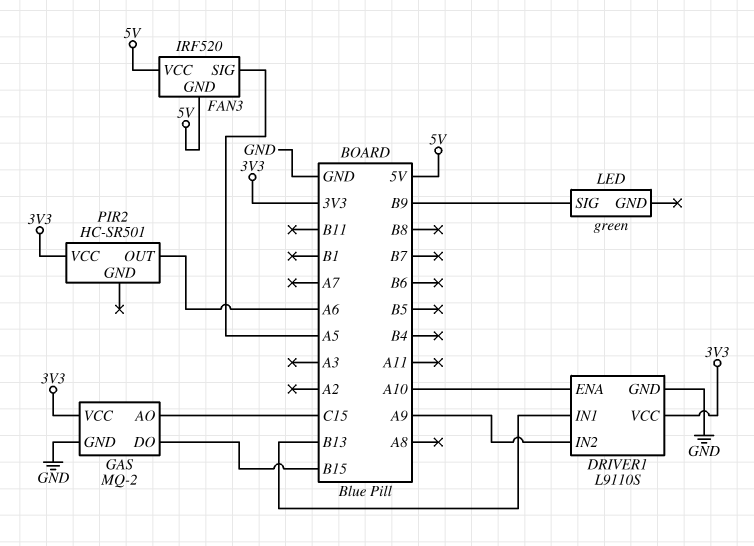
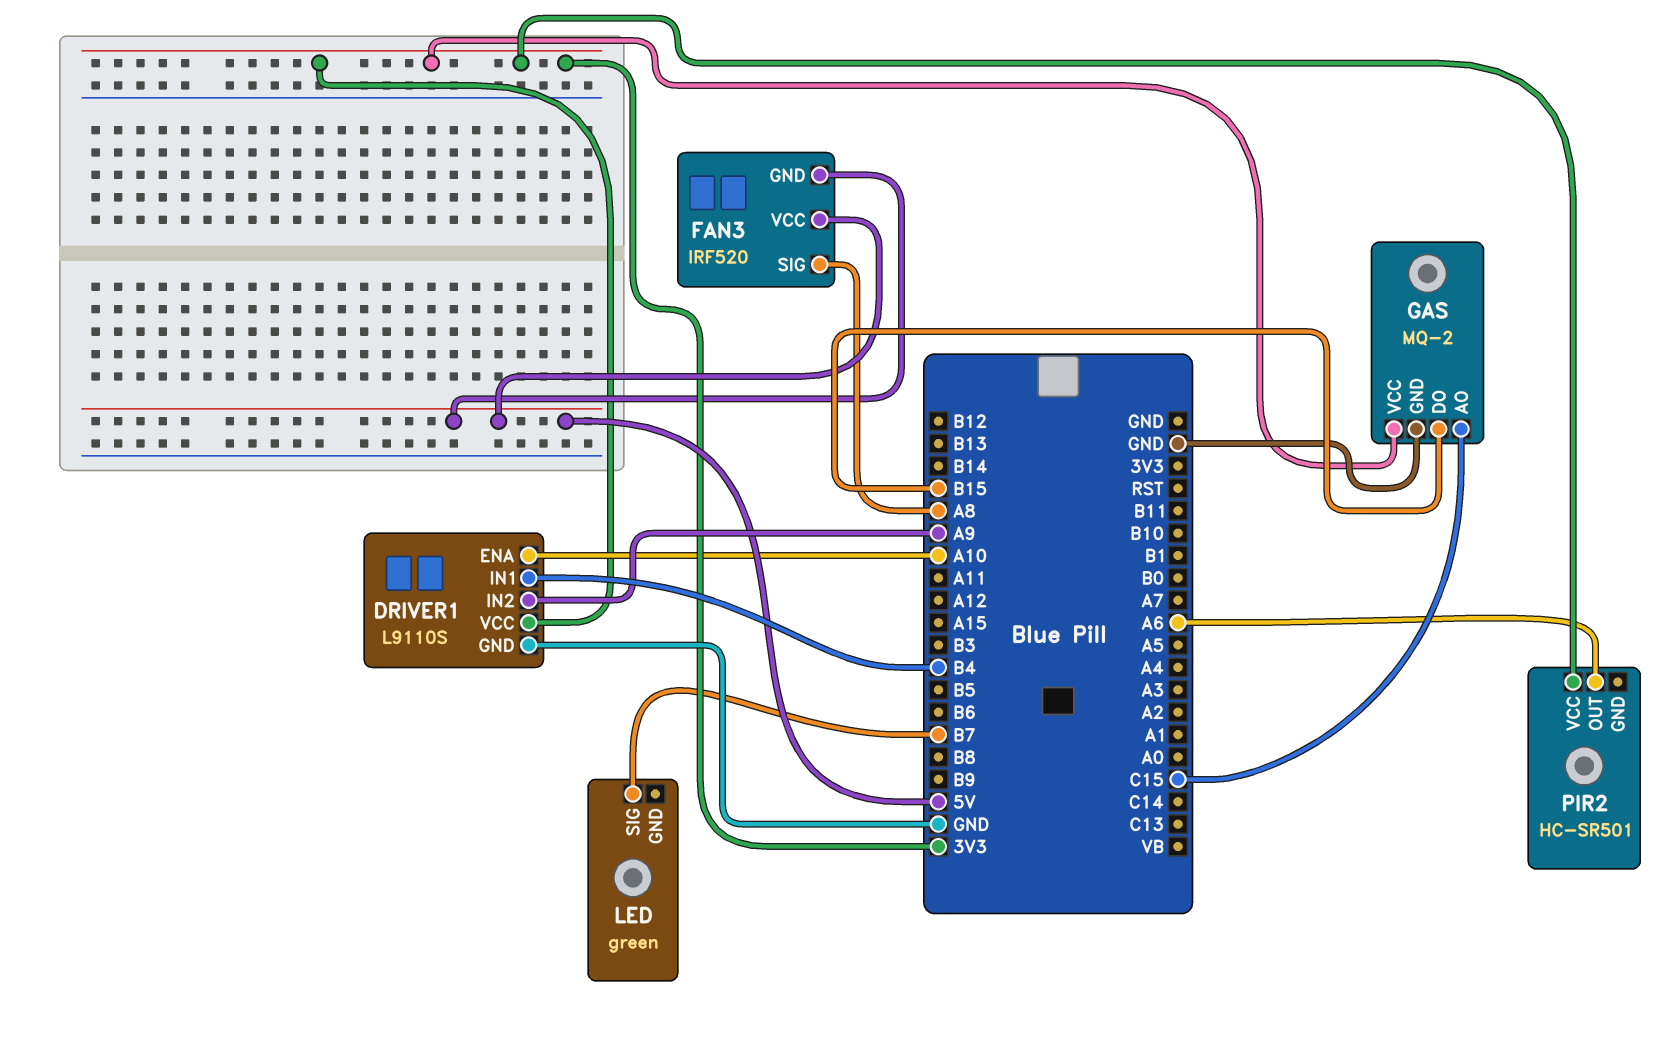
DRIVER1 pin IN1: B13 -> B4
FAN3 pin SIG: A5 -> A8
LED pin SIG: B9 -> B7

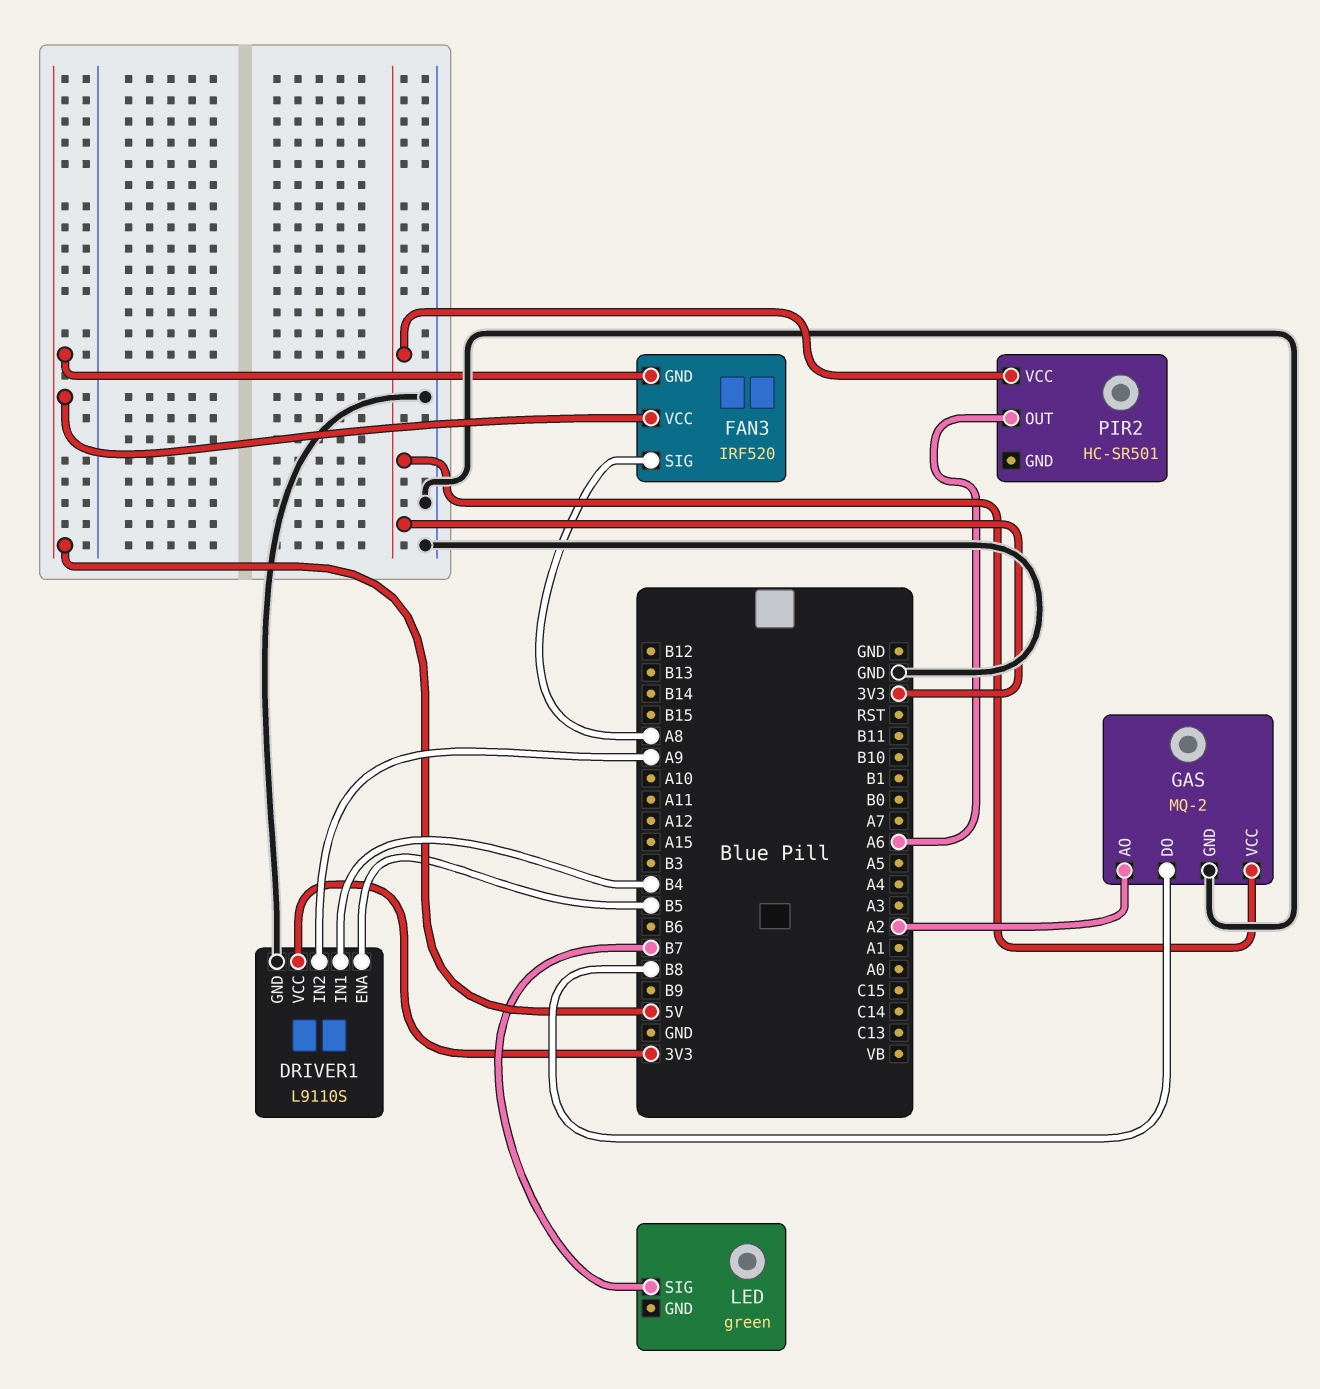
DRIVER1 pin ENA: A10 -> B5
GAS pin AO: C15 -> A2
GAS pin DO: B15 -> B8

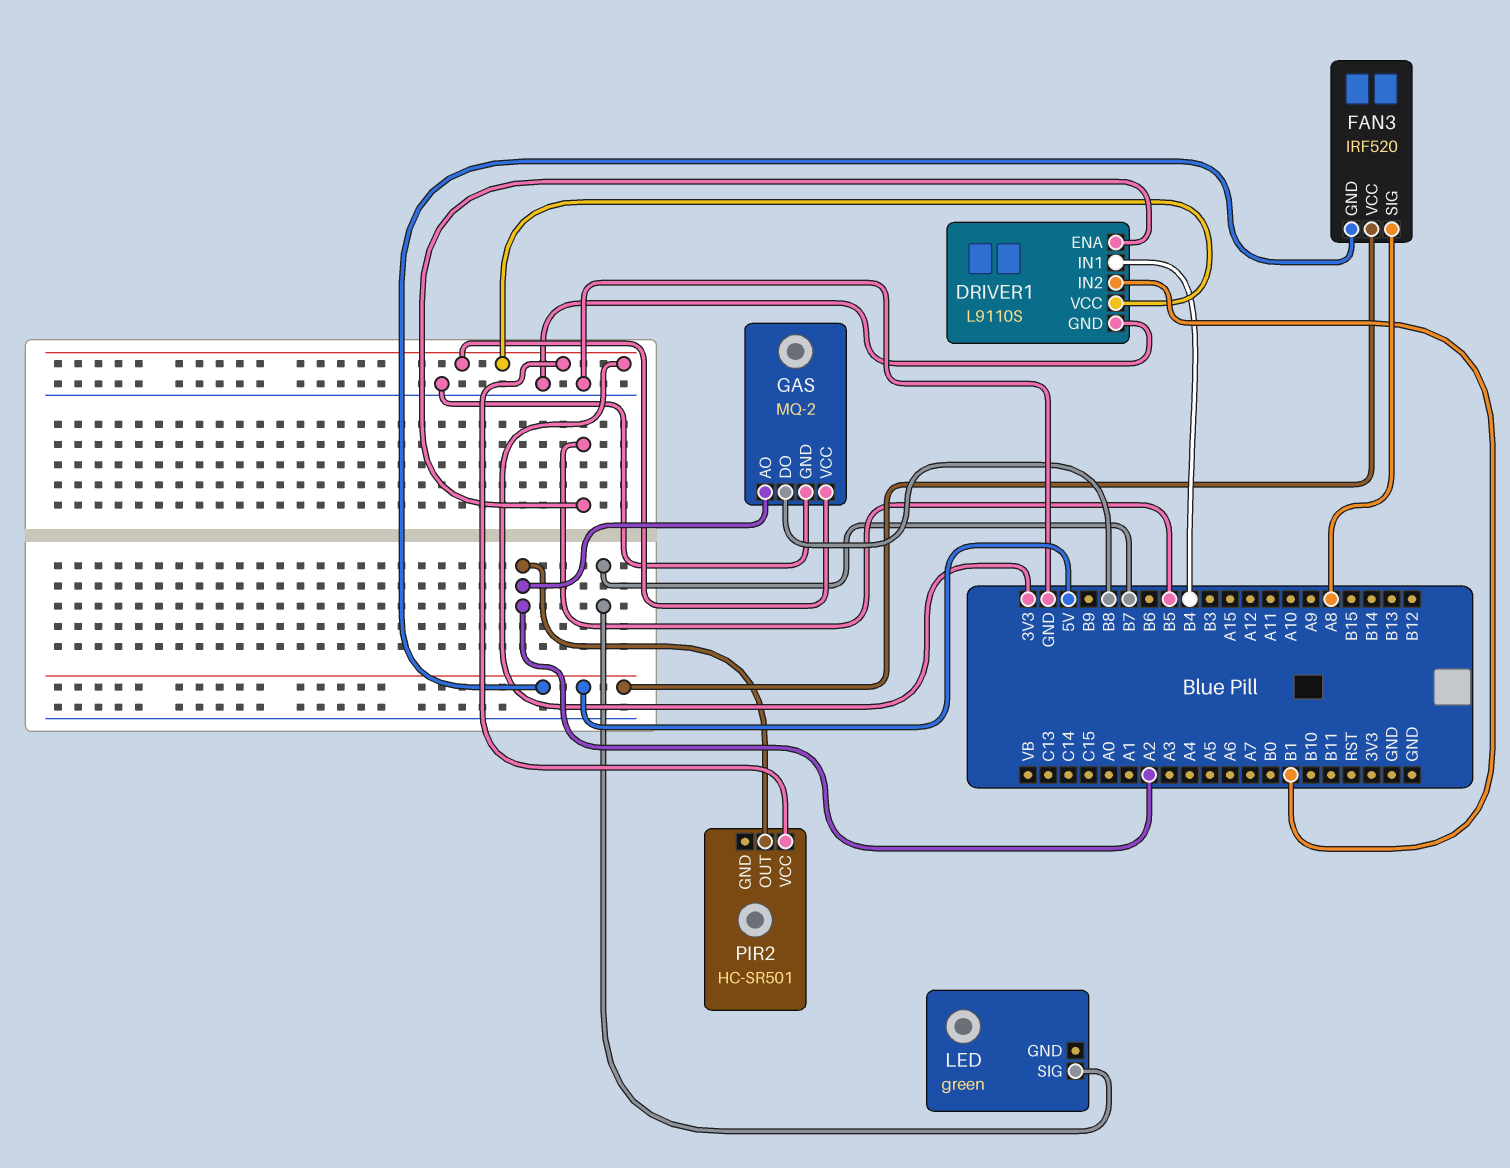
DRIVER1 pin IN2: A9 -> B1
PIR2 pin OUT: A6 -> A2

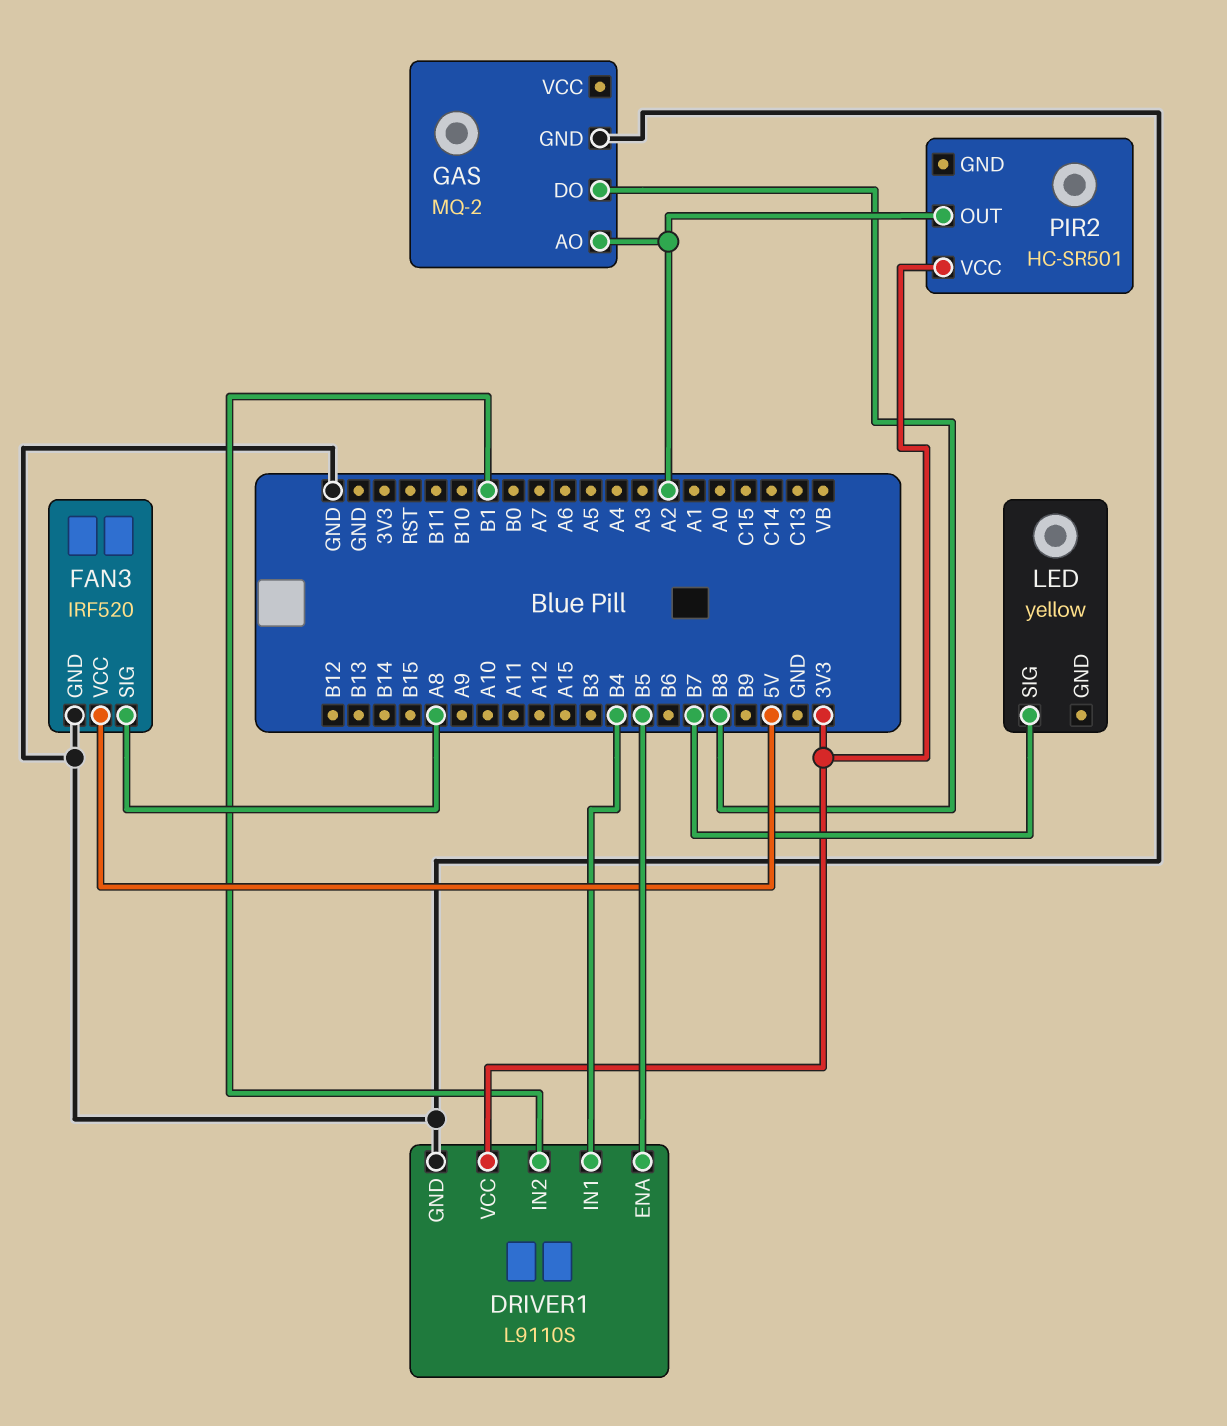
FAN3 pin GND: 5V -> GND
GAS pin VCC: 3V3 -> none
LED: green -> yellow

